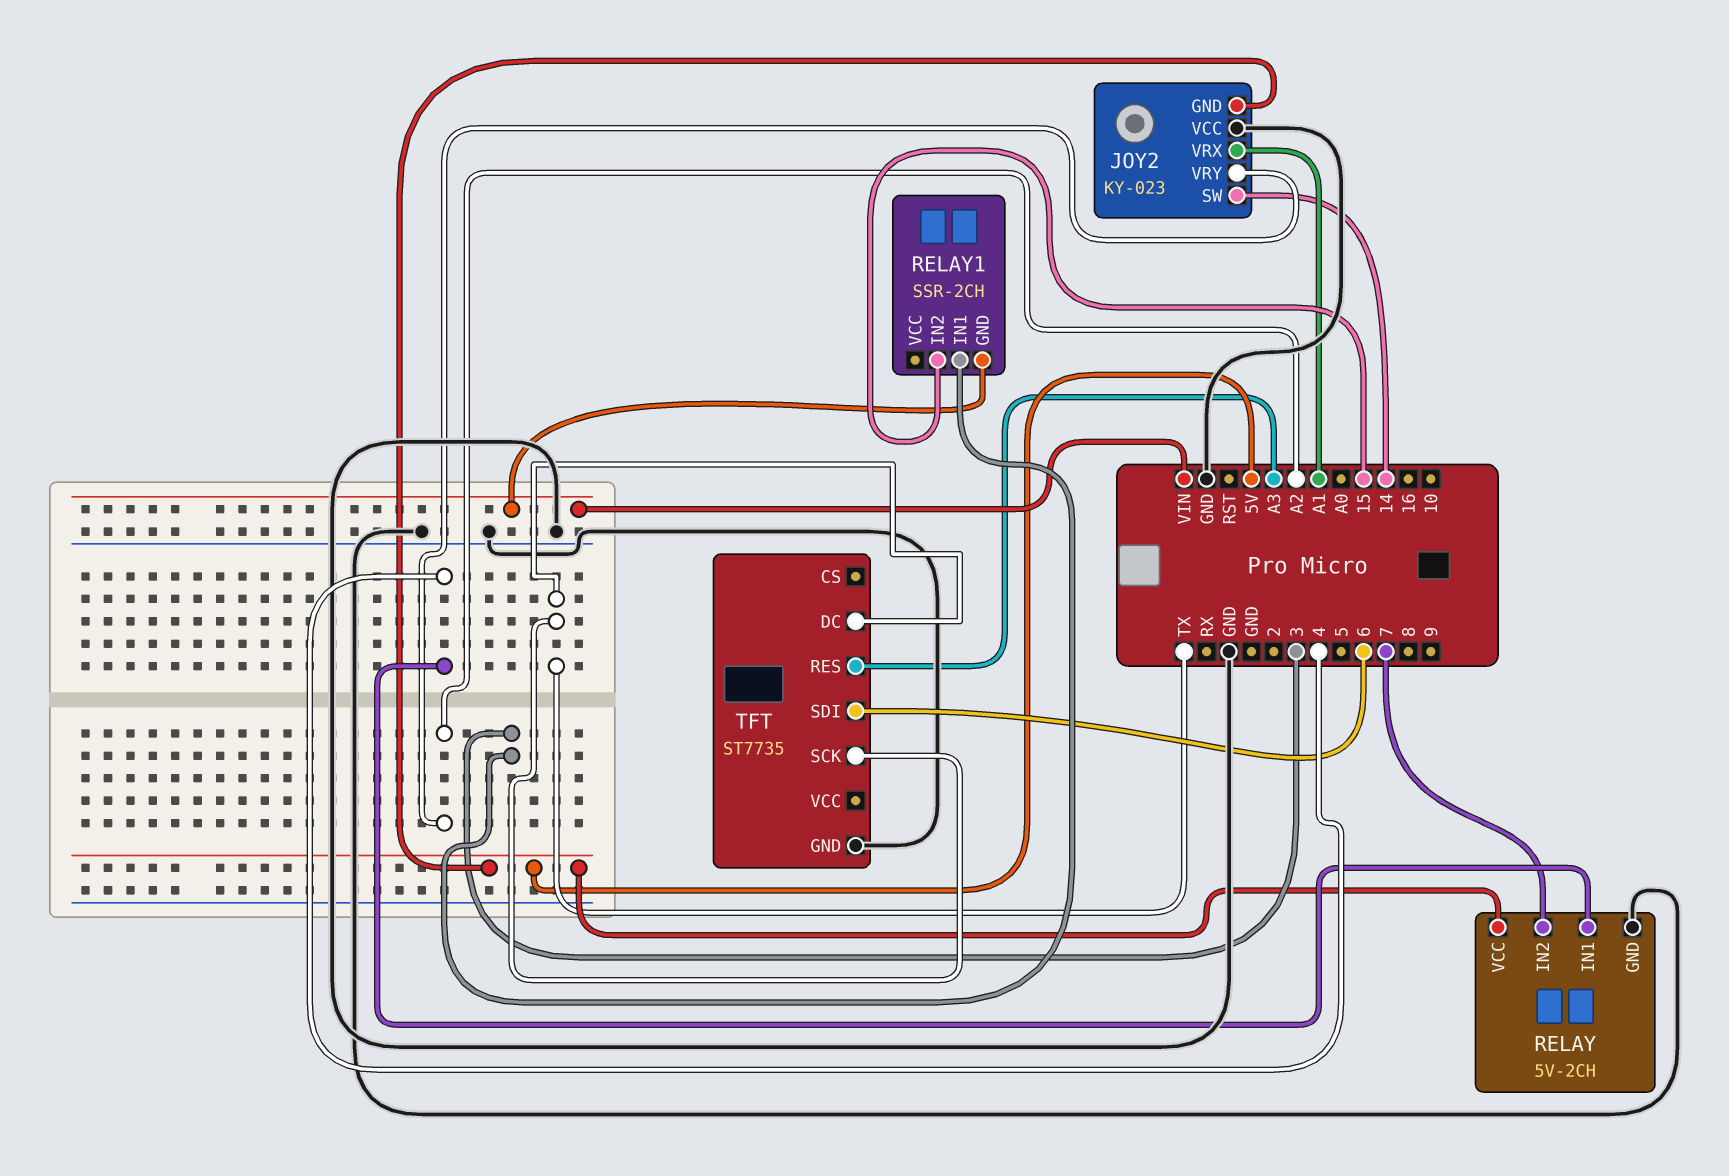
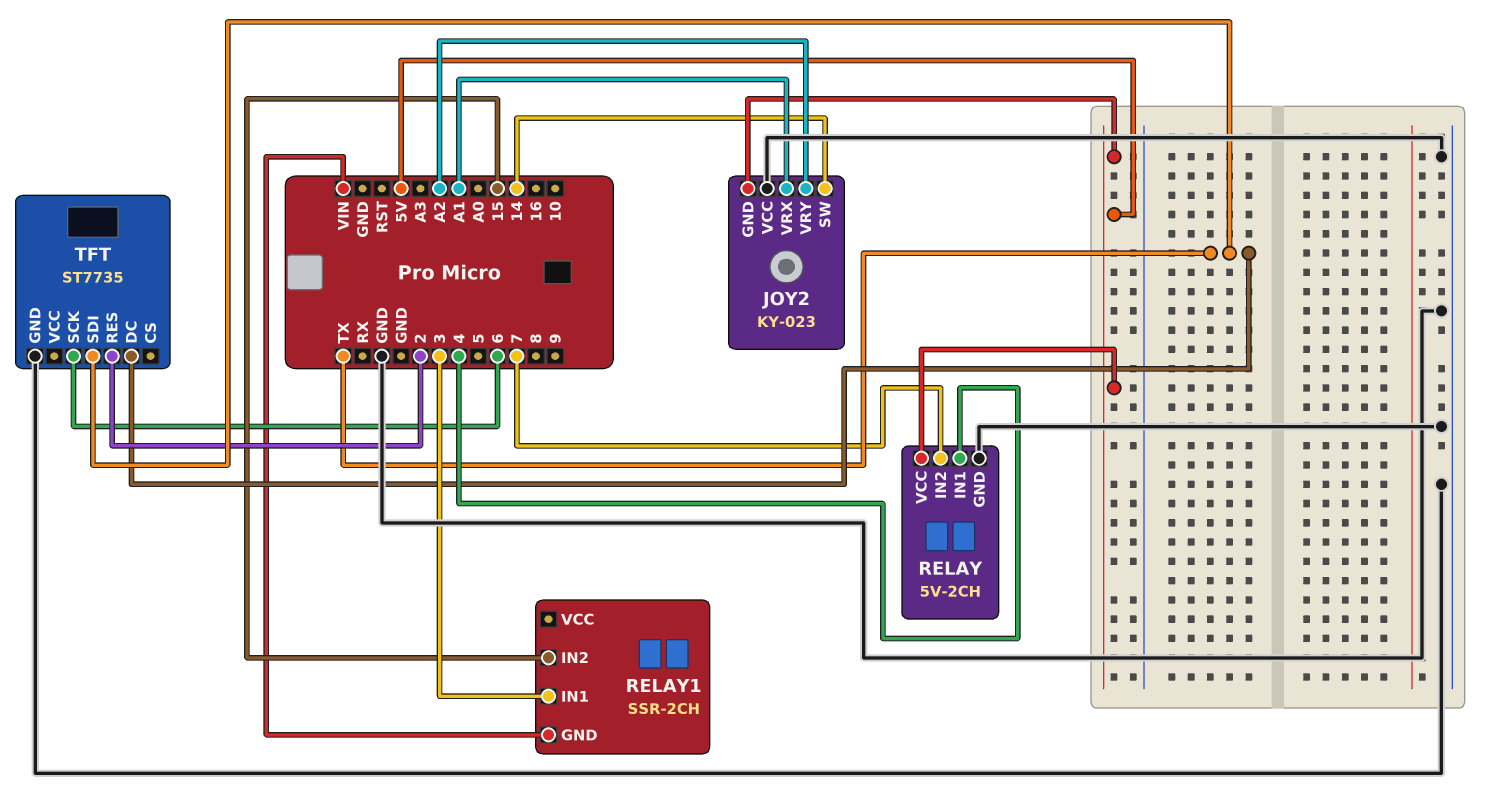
TFT pin RES: A3 -> 2
TFT pin SCK: TX -> 6
TFT pin SDI: 6 -> TX

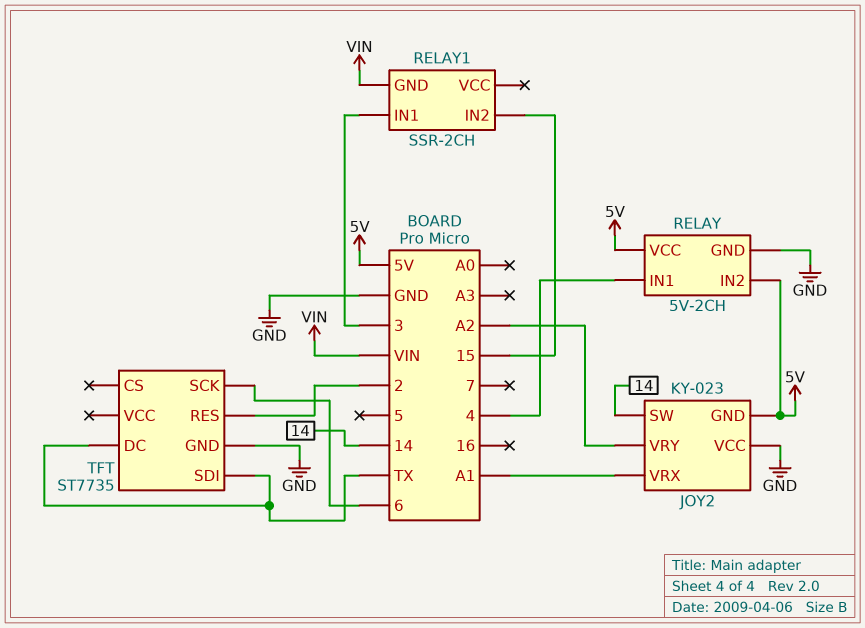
RELAY pin IN2: 7 -> 5V

